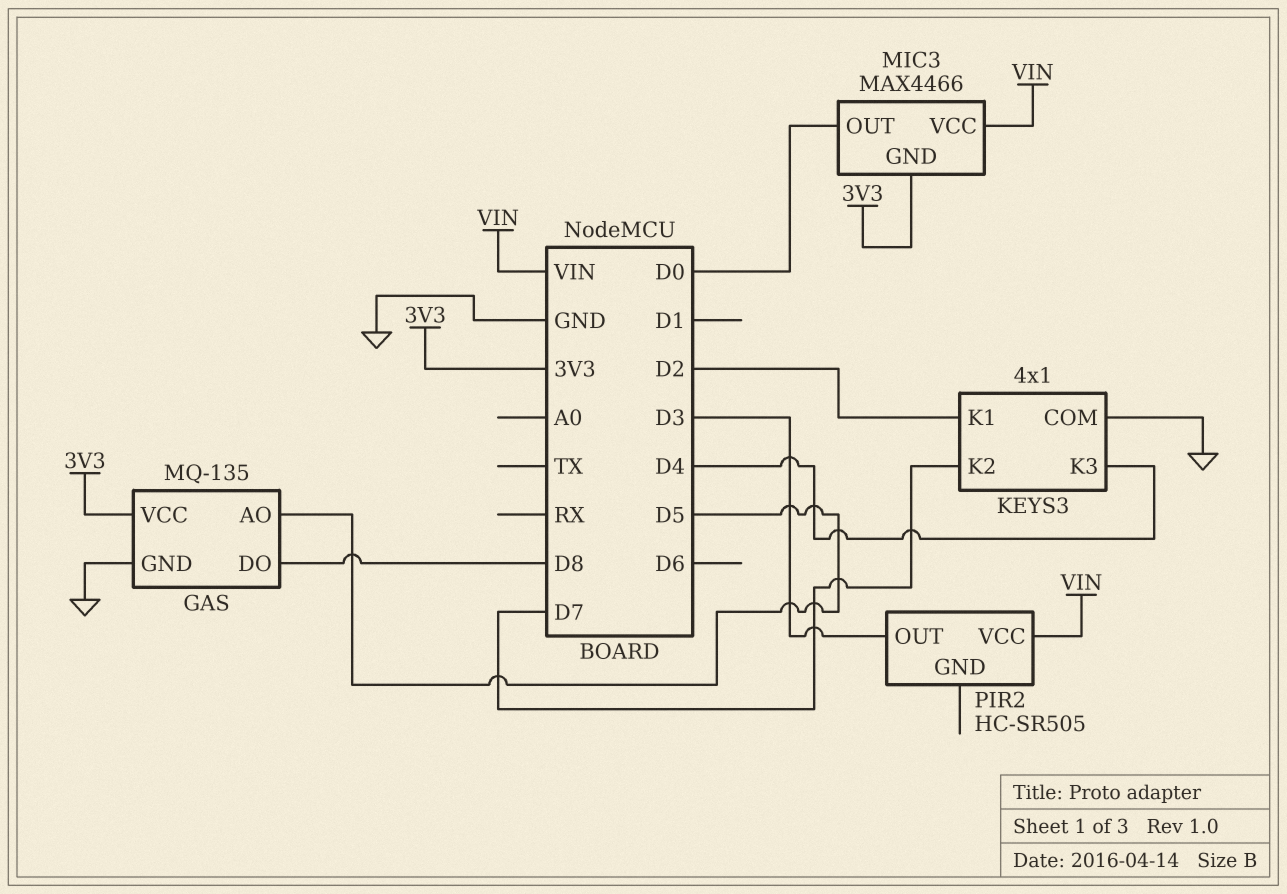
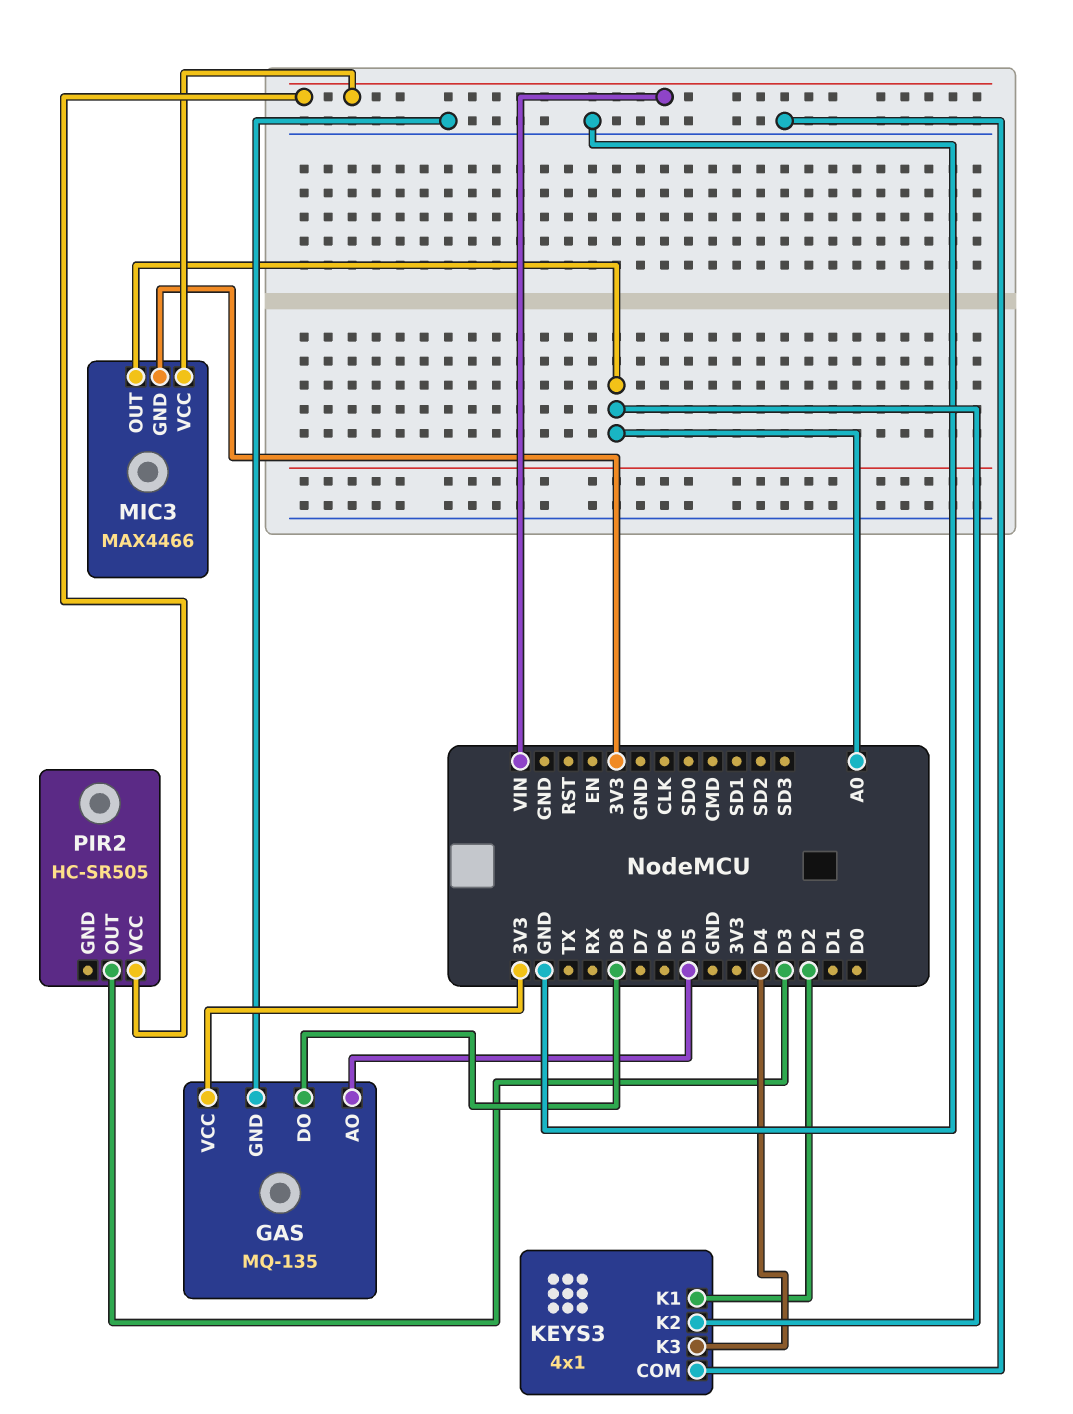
KEYS3 pin K2: D7 -> A0
MIC3 pin OUT: D0 -> A0

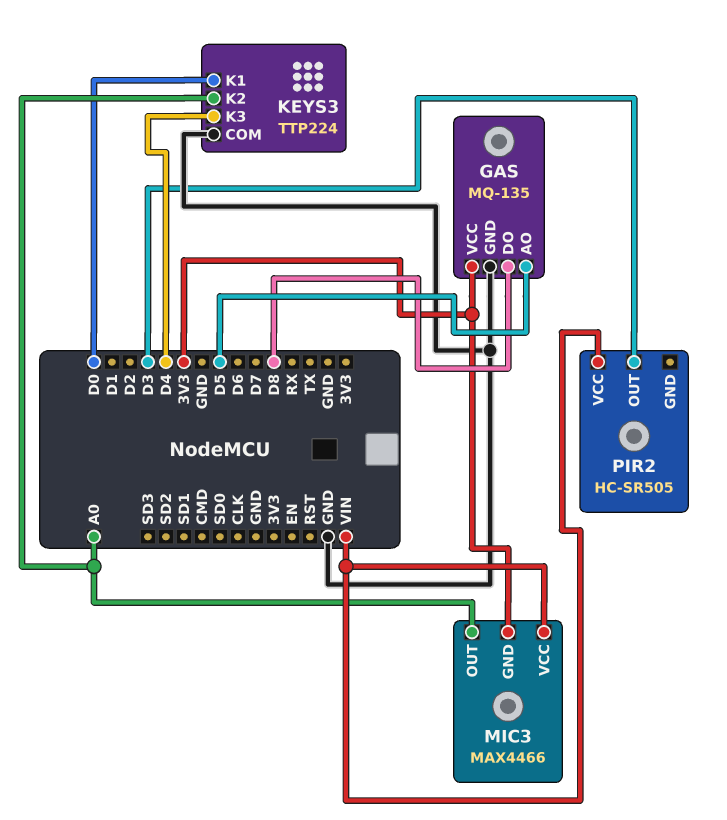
KEYS3: 4x1 -> TTP224
KEYS3 pin K1: D2 -> D0

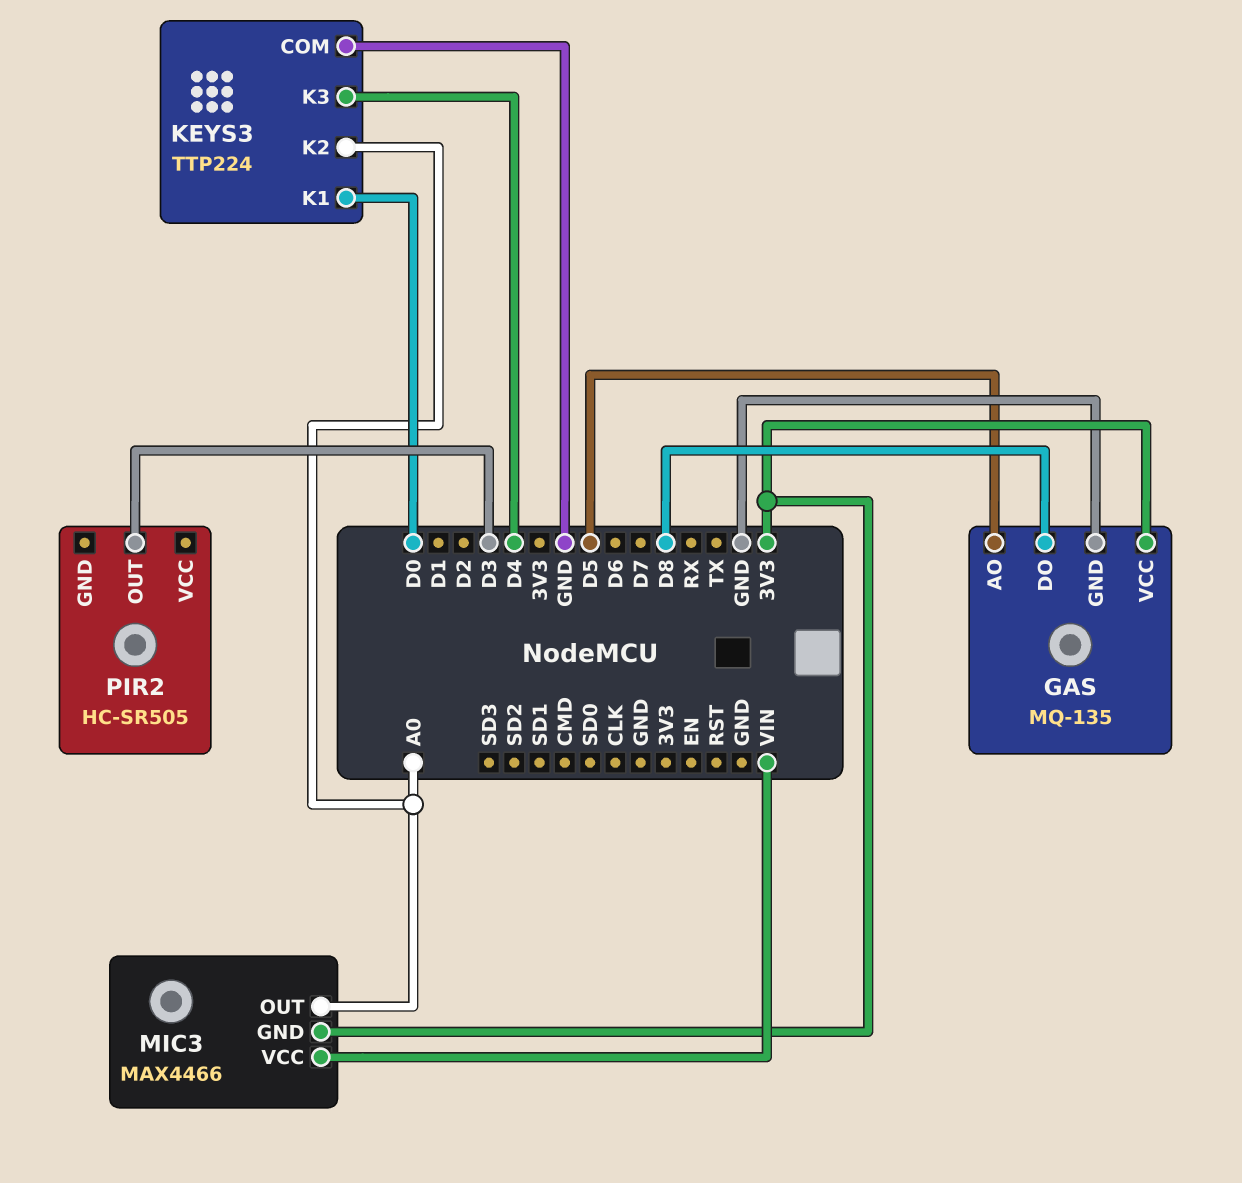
PIR2 pin VCC: VIN -> none

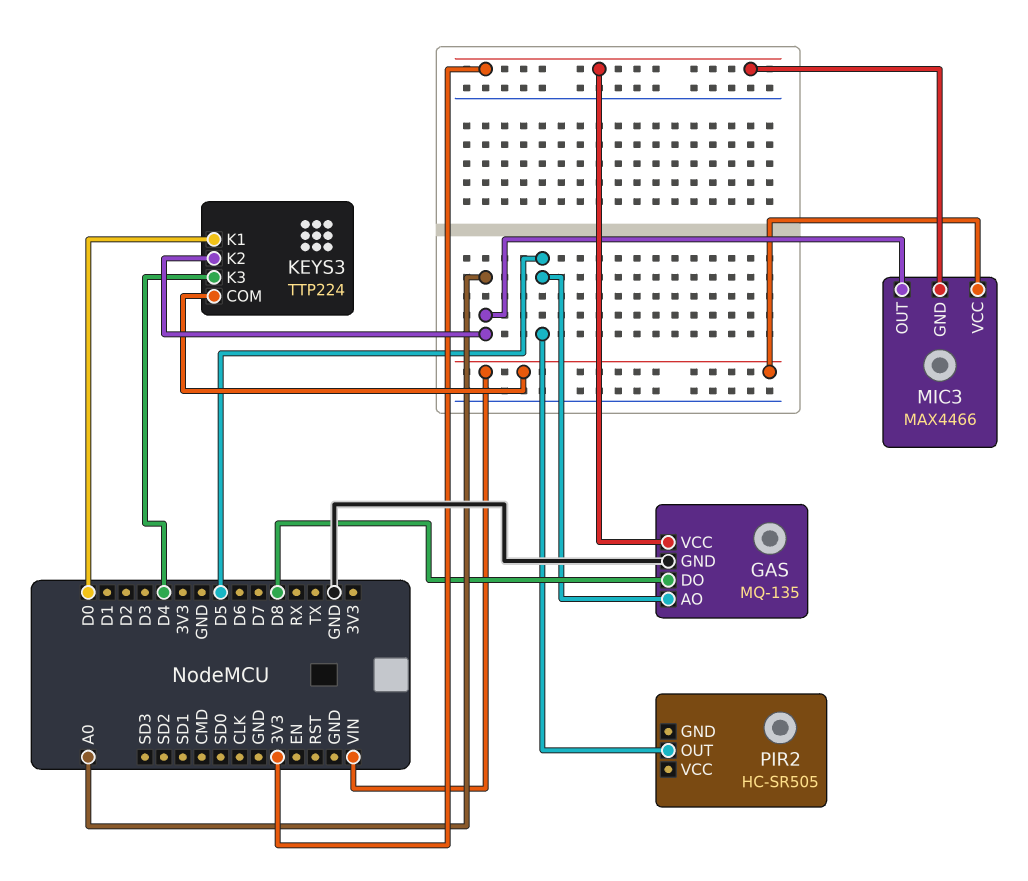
KEYS3 pin COM: GND -> VIN
PIR2 pin OUT: D3 -> D5

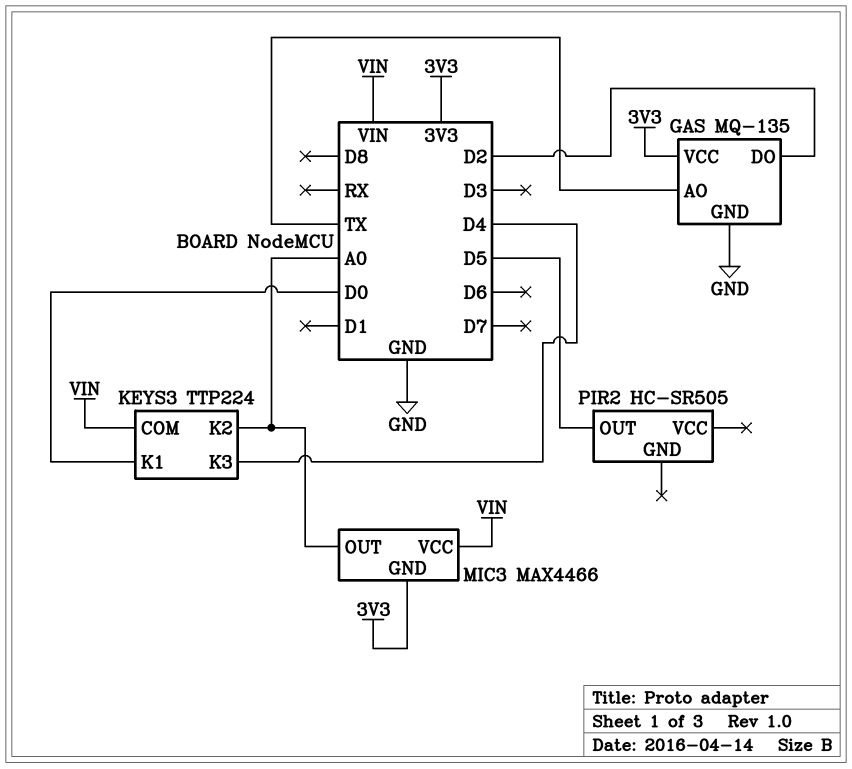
GAS pin AO: D5 -> TX
GAS pin DO: D8 -> D2

